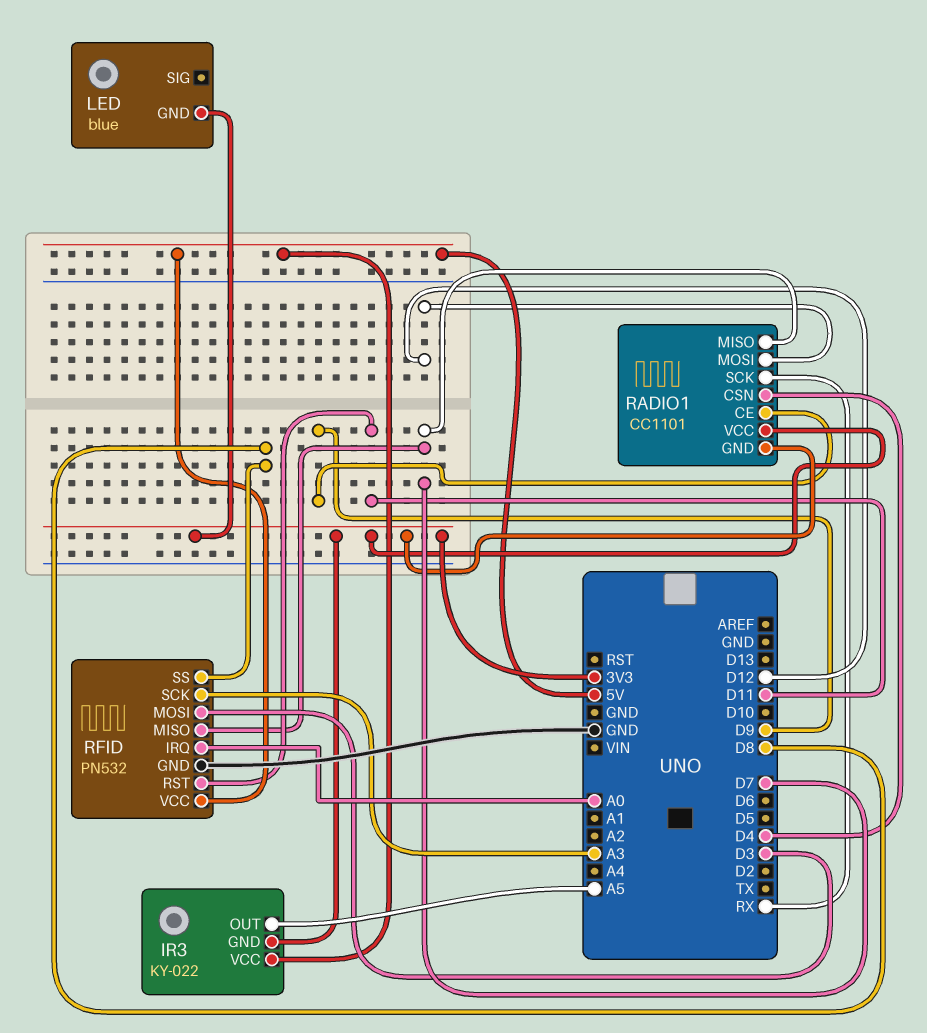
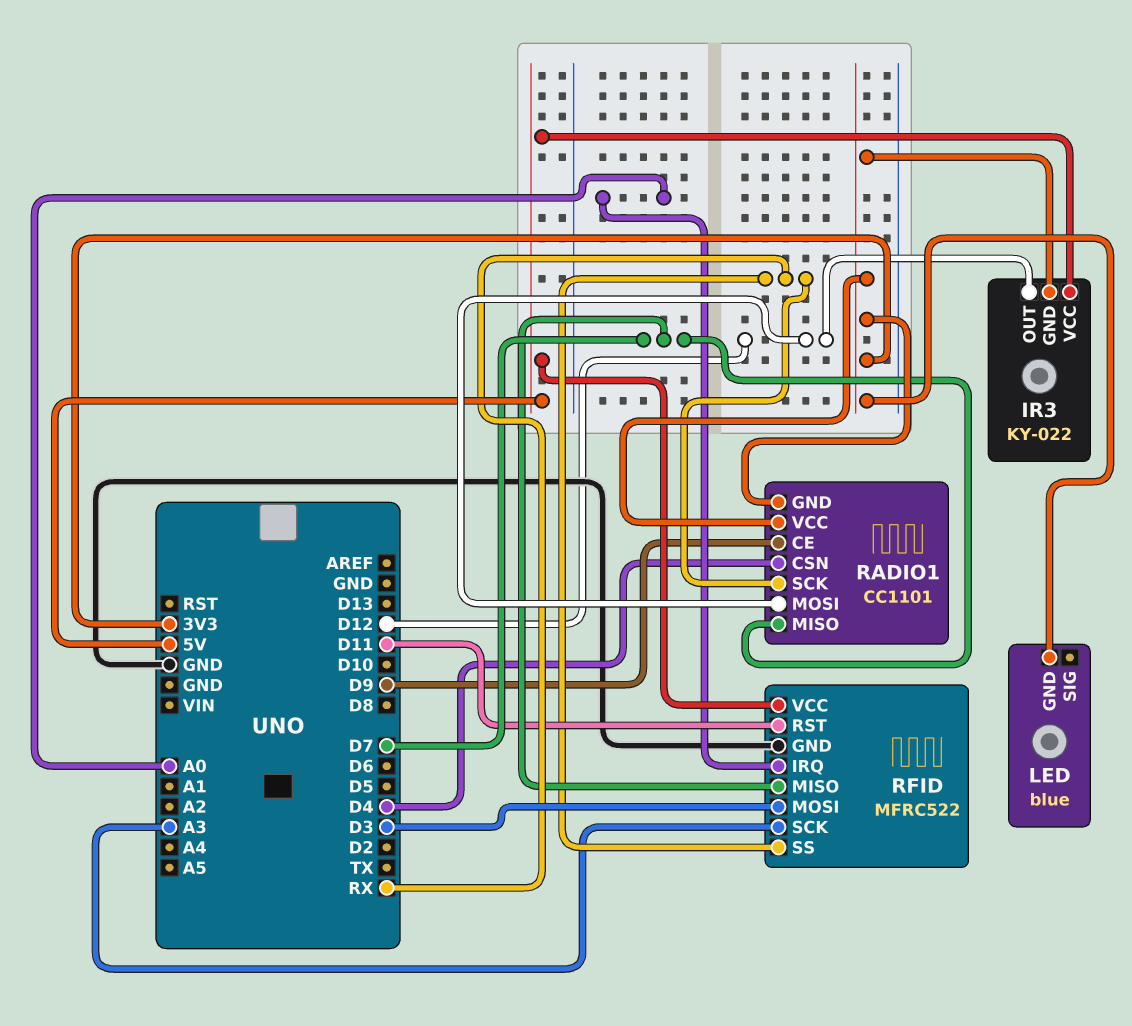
IR3 pin OUT: A5 -> D12
RFID: PN532 -> MFRC522
RFID pin SS: D8 -> RX

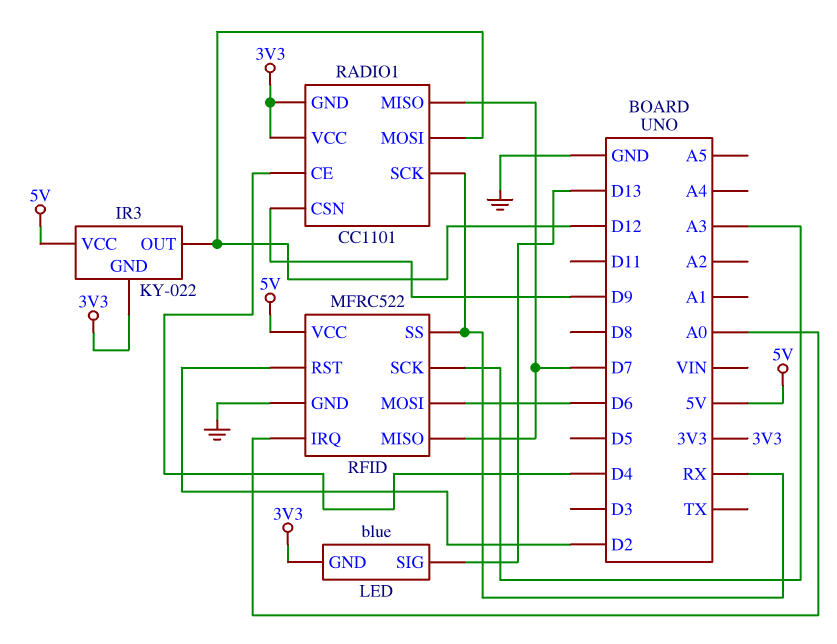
LED pin SIG: none -> D13
RADIO1 pin CE: D9 -> D4
RADIO1 pin CSN: D4 -> D9
RFID pin MOSI: D3 -> D6
RFID pin RST: D11 -> D2

